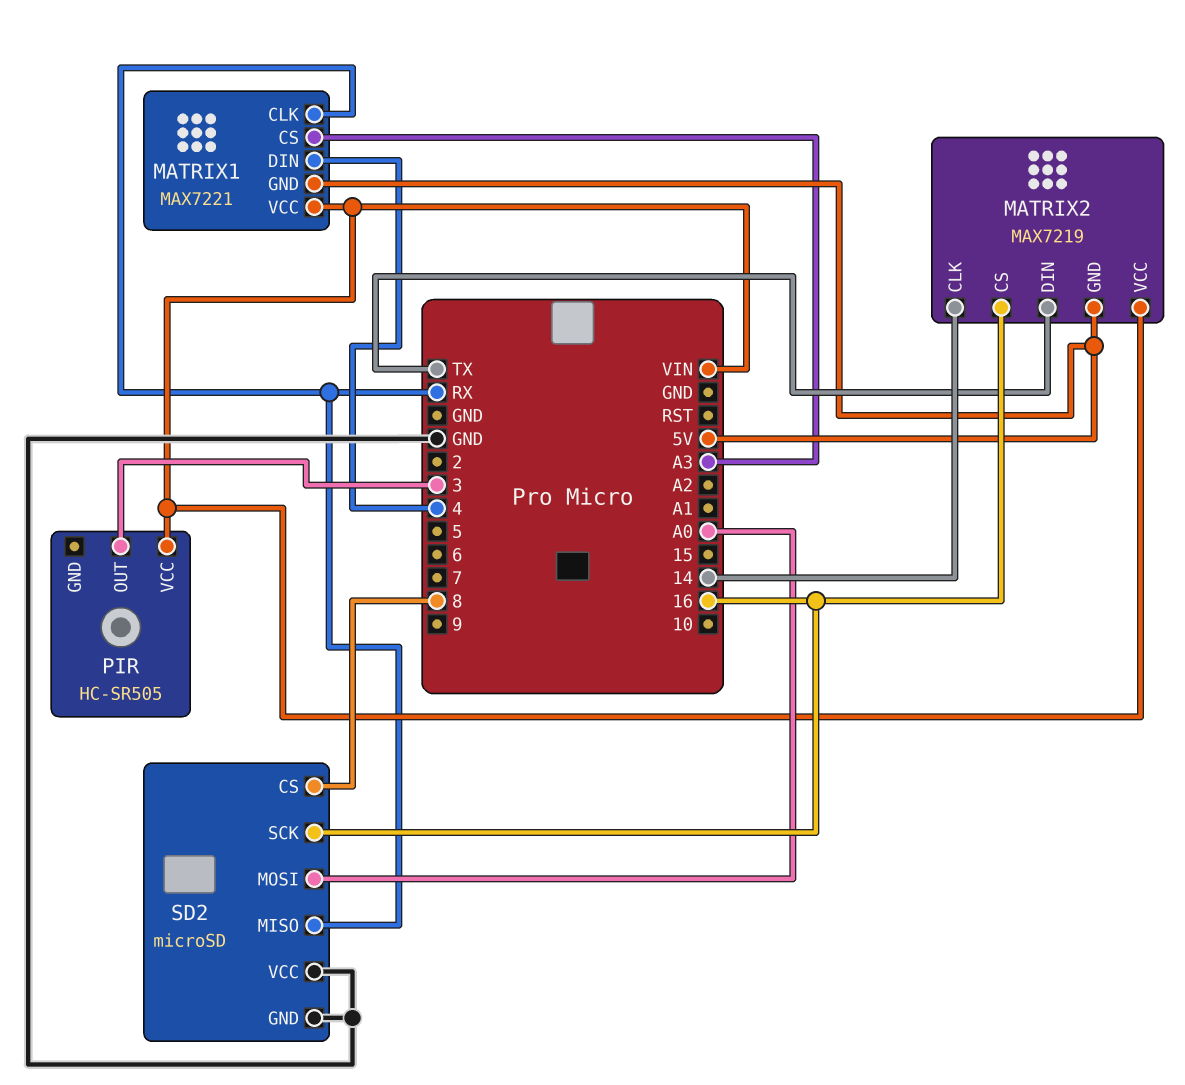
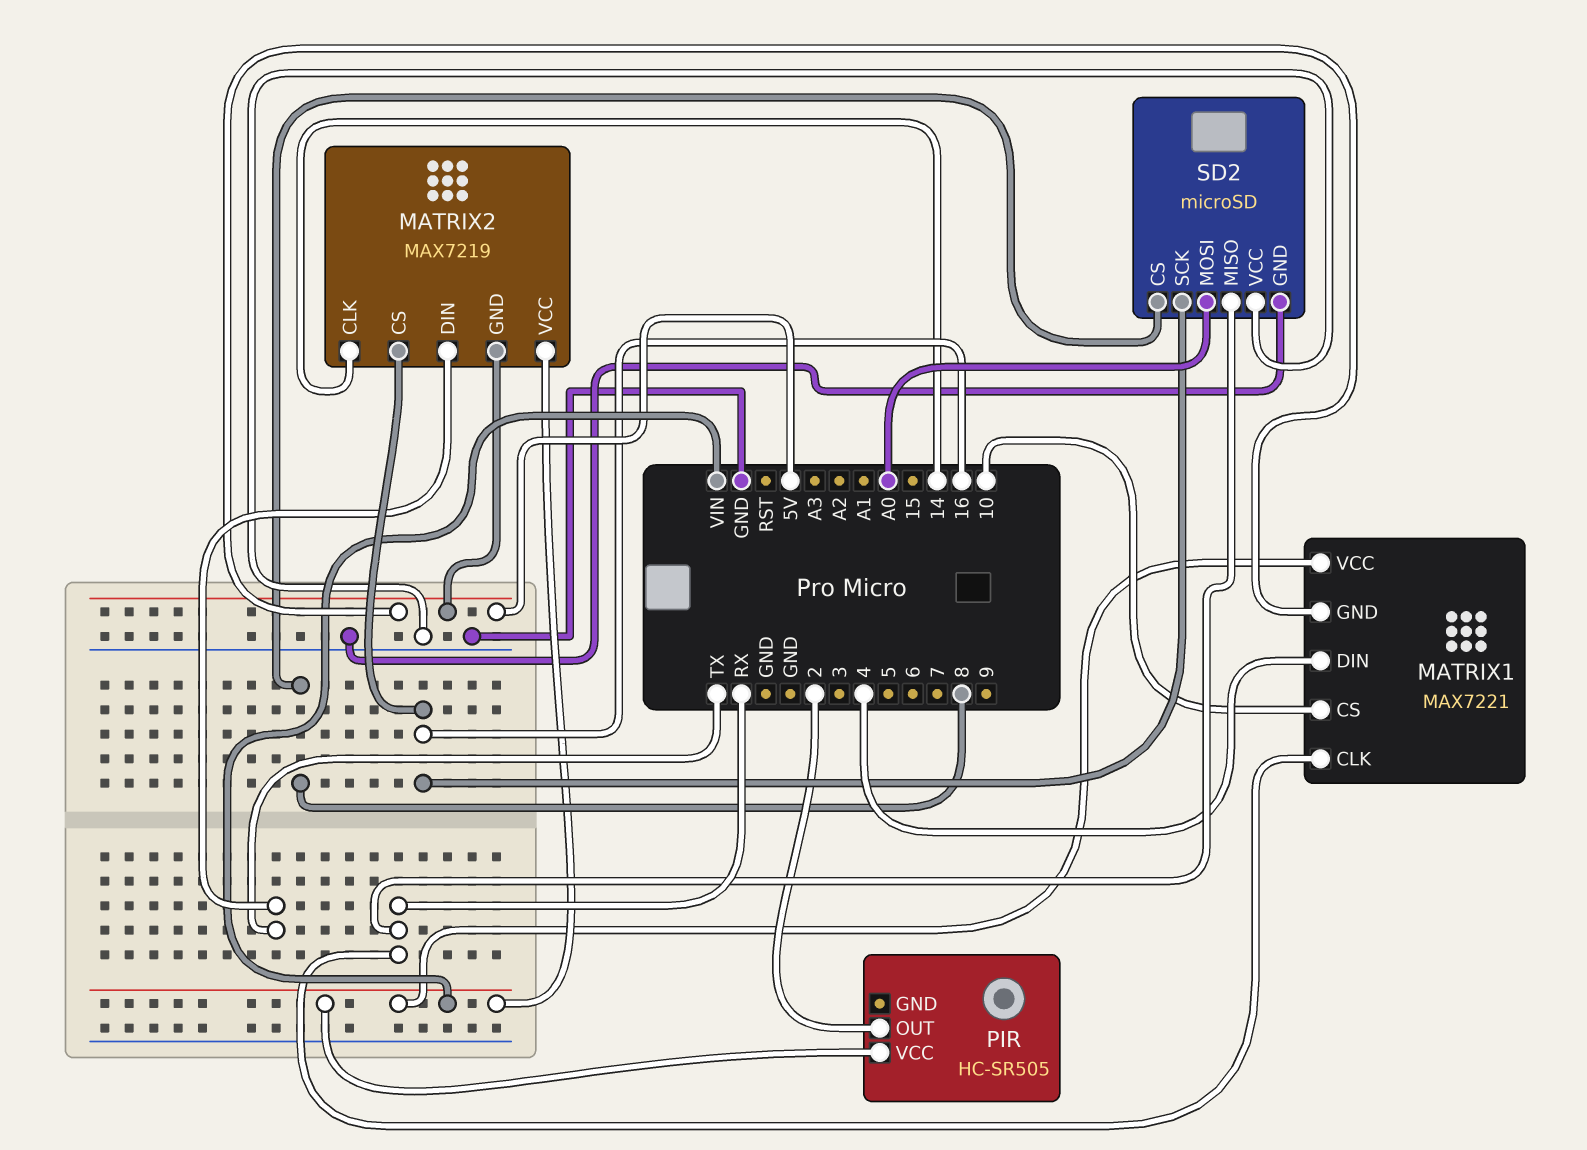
MATRIX1 pin CS: A3 -> 10
PIR pin OUT: 3 -> 2

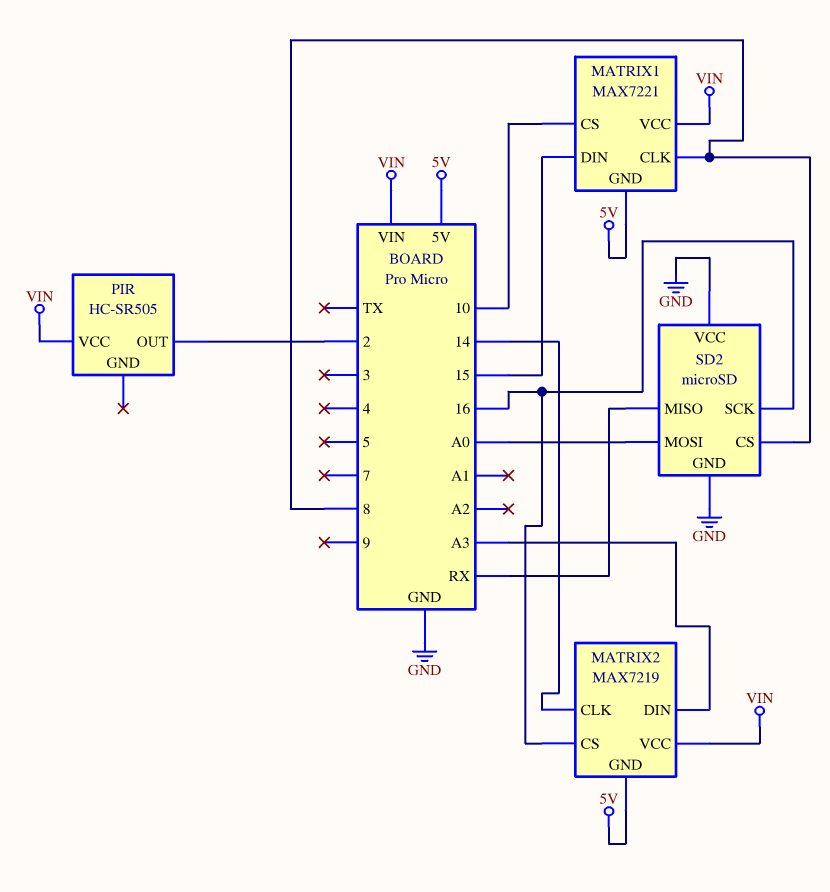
MATRIX1 pin CLK: RX -> 8
MATRIX1 pin DIN: 4 -> 15
MATRIX2 pin DIN: TX -> A3

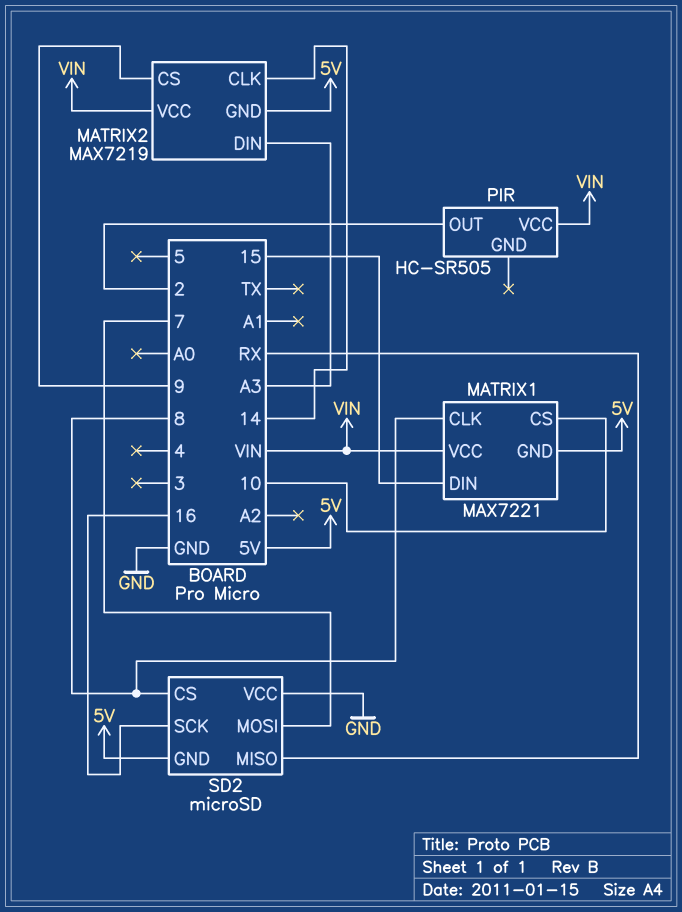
MATRIX2 pin CS: 16 -> 9
SD2 pin GND: GND -> 5V
SD2 pin MOSI: A0 -> 7

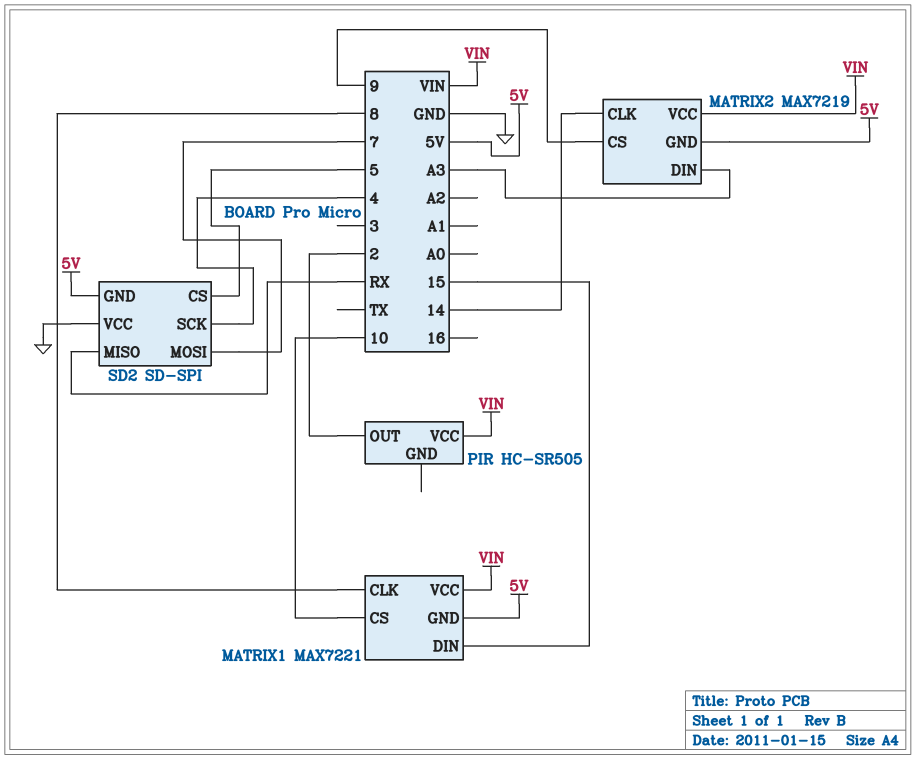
SD2: microSD -> SD-SPI
SD2 pin CS: 8 -> 5
SD2 pin SCK: 16 -> 4

